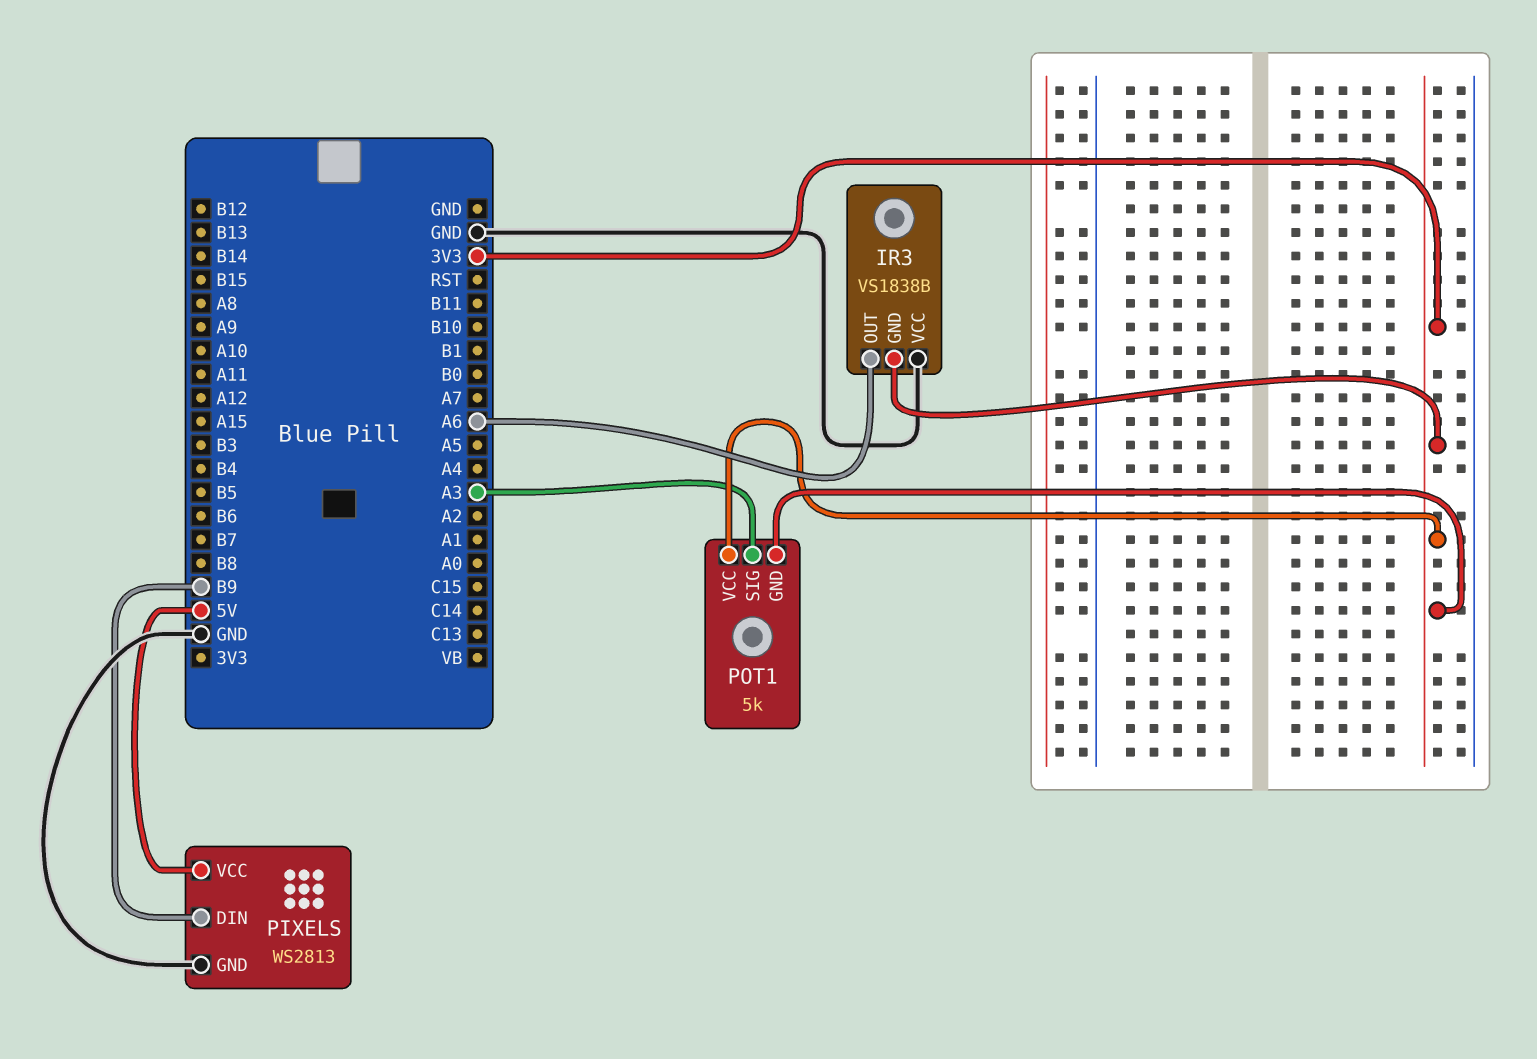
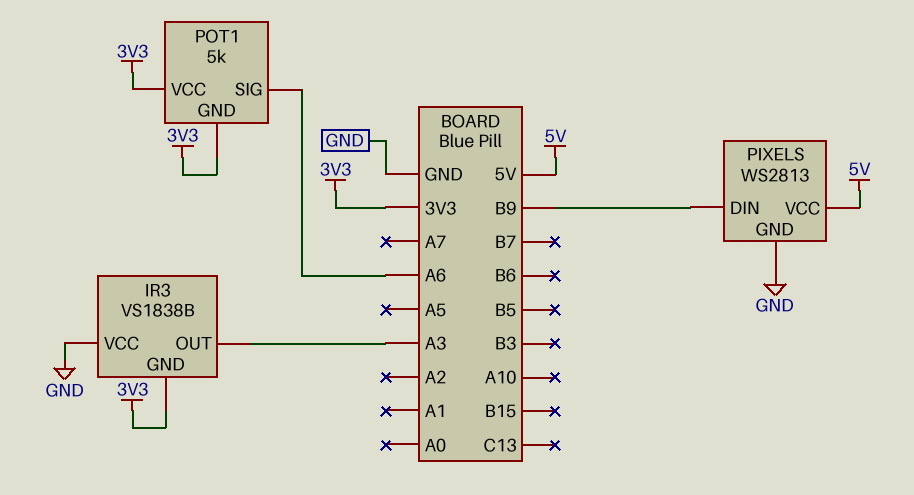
IR3 pin OUT: A6 -> A3
POT1 pin SIG: A3 -> A6

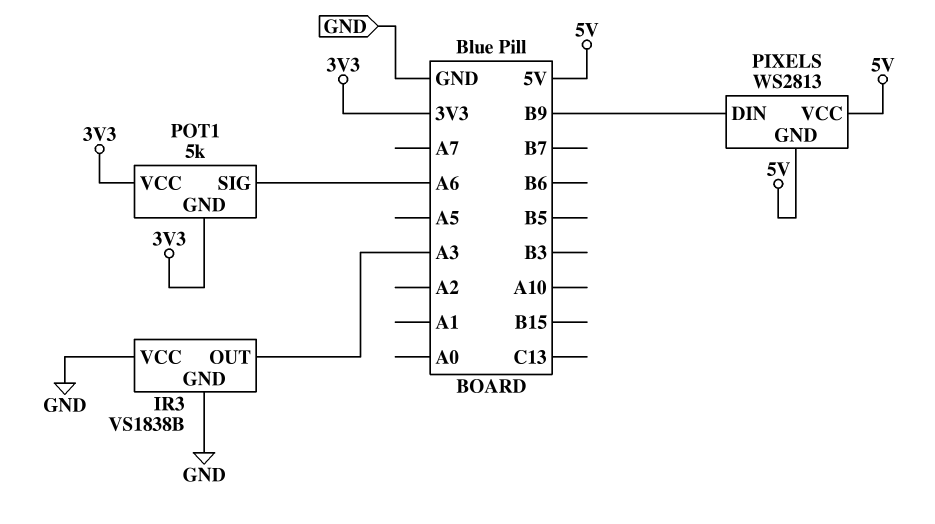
IR3 pin GND: 3V3 -> GND
PIXELS pin GND: GND -> 5V

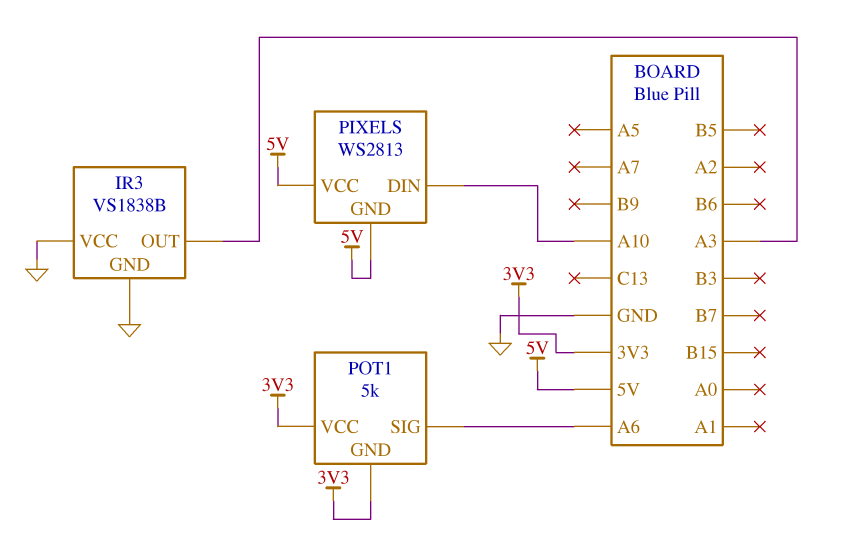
PIXELS pin DIN: B9 -> A10

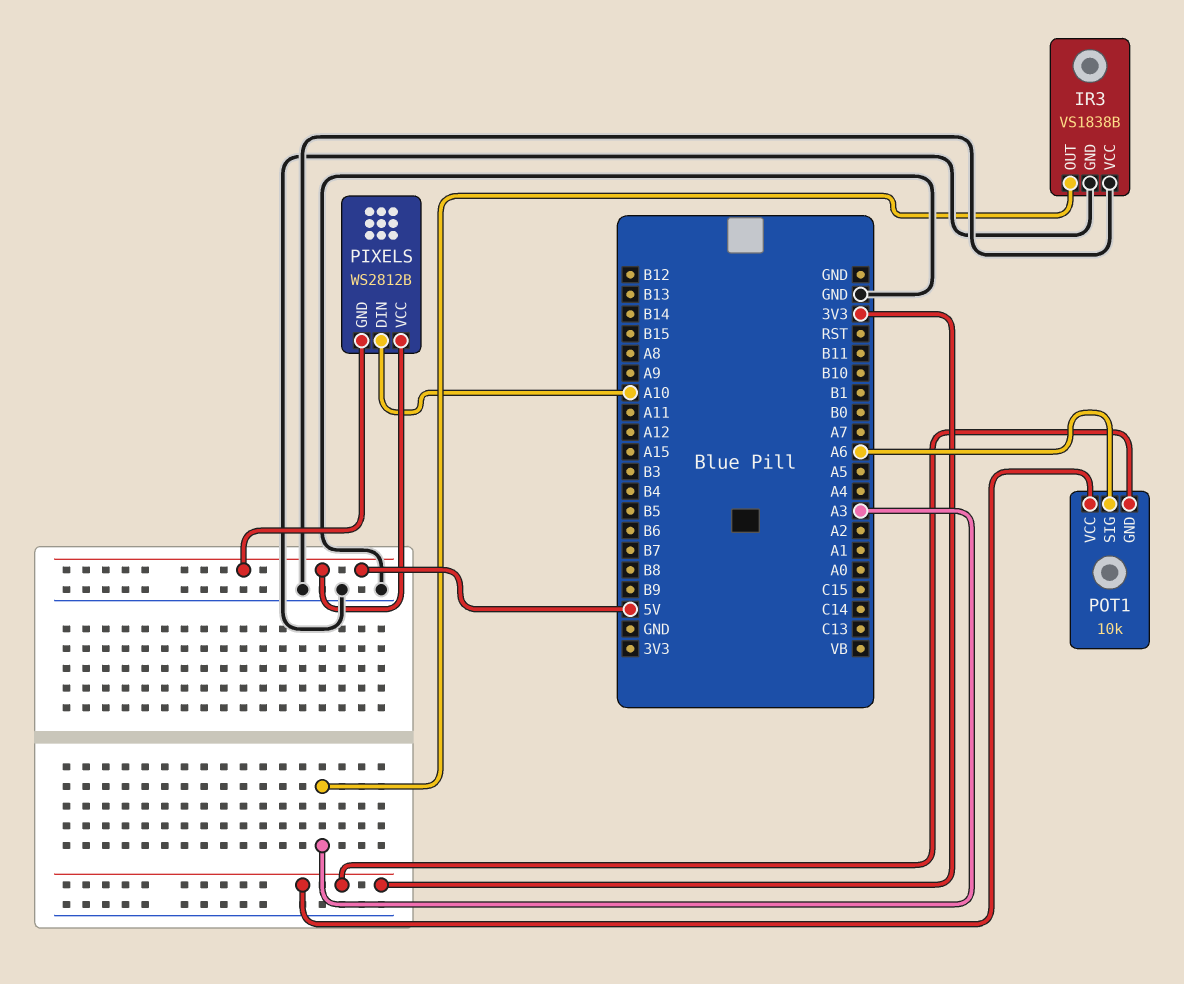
PIXELS: WS2813 -> WS2812B
POT1: 5k -> 10k

